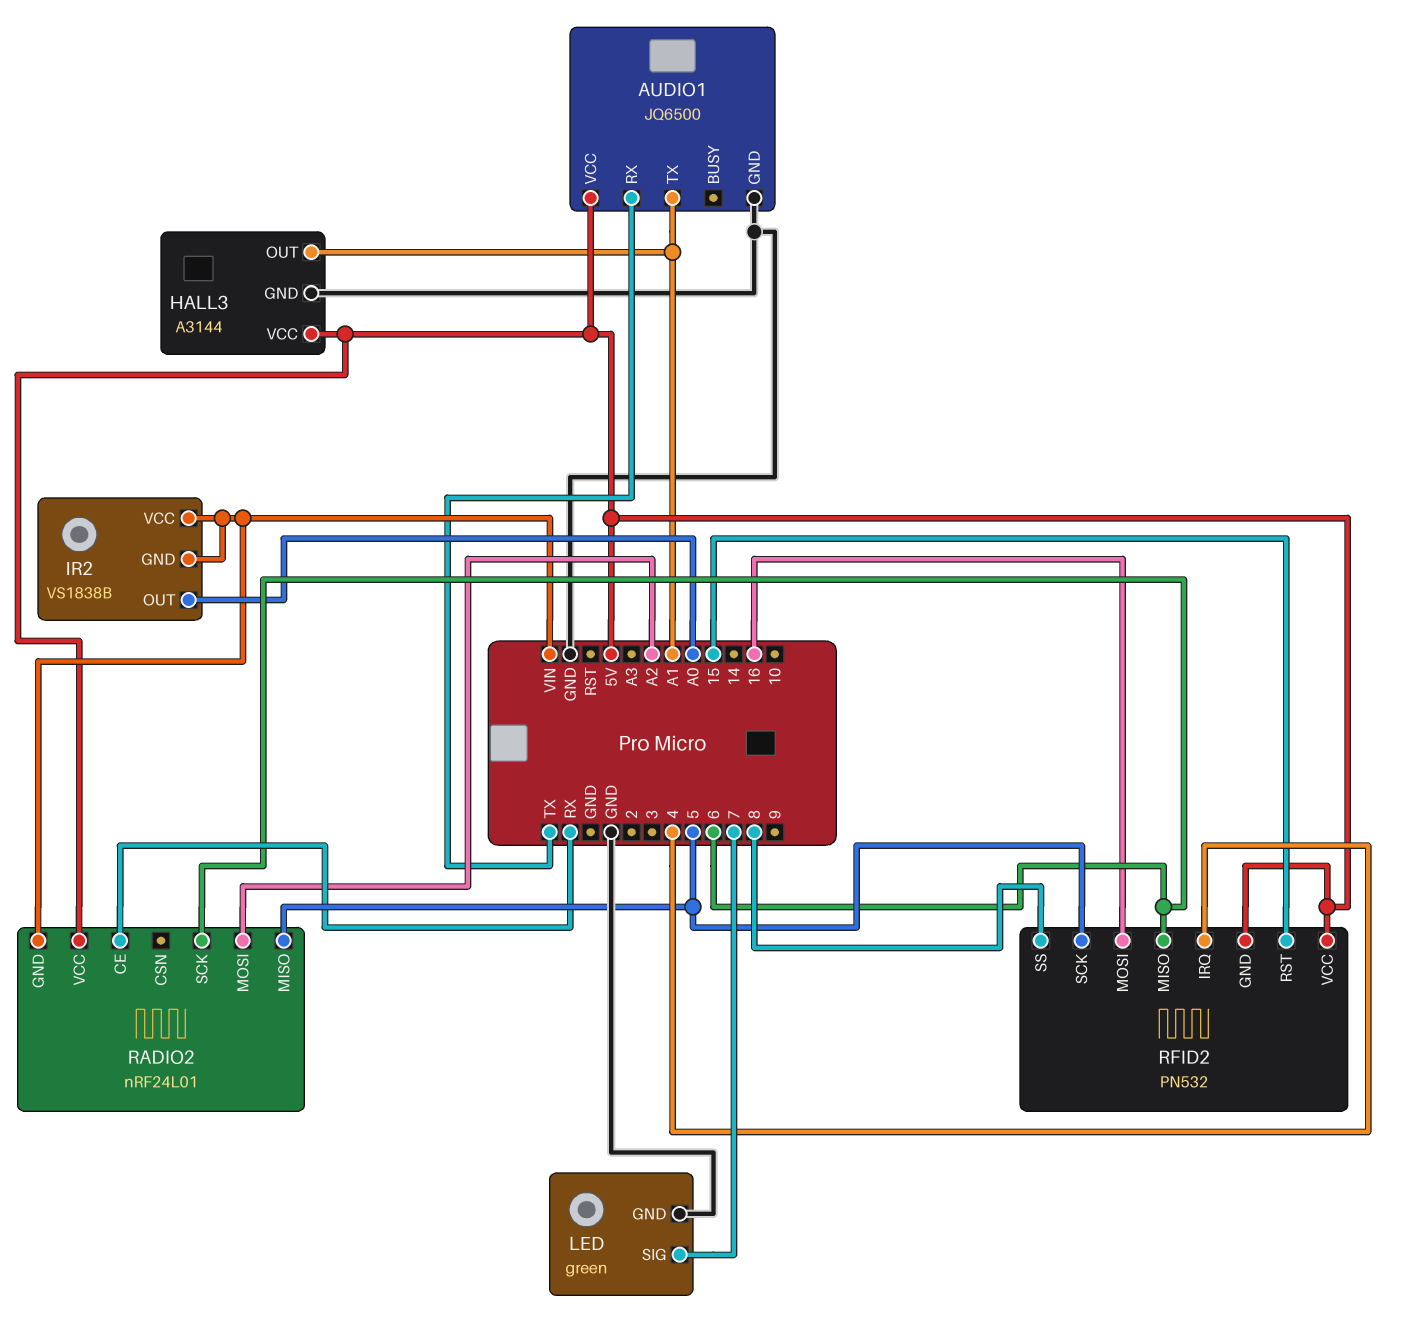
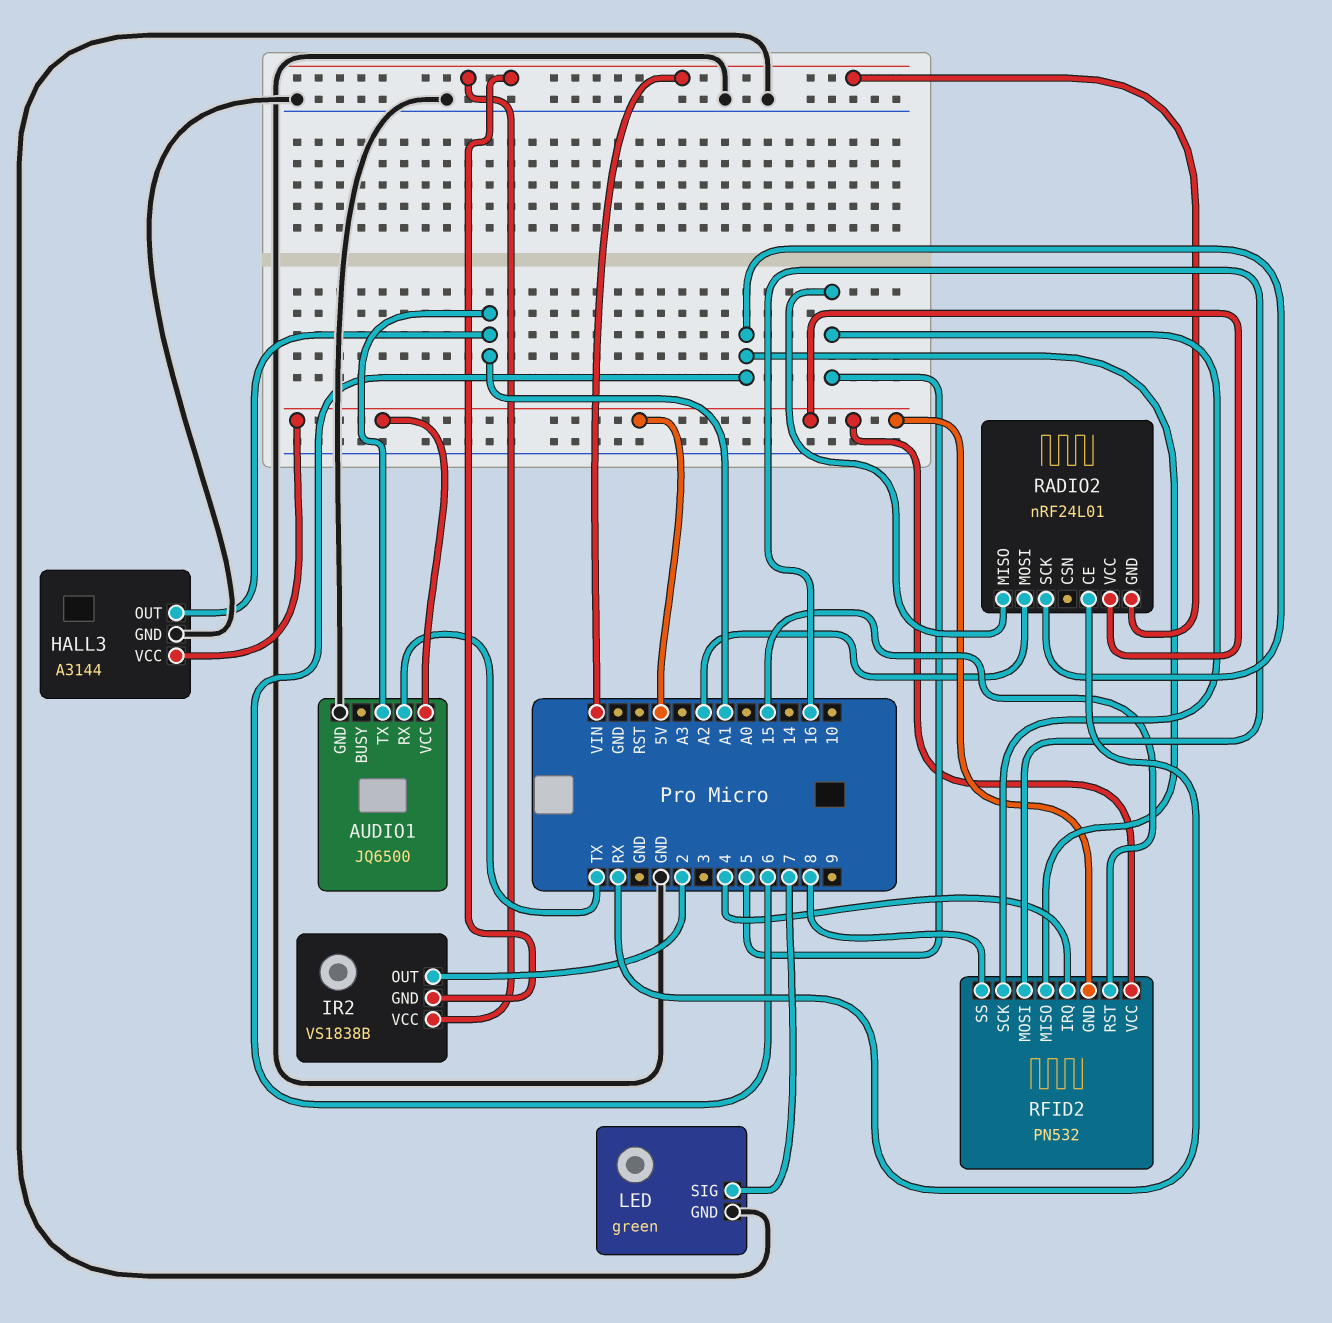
IR2 pin OUT: A0 -> 2

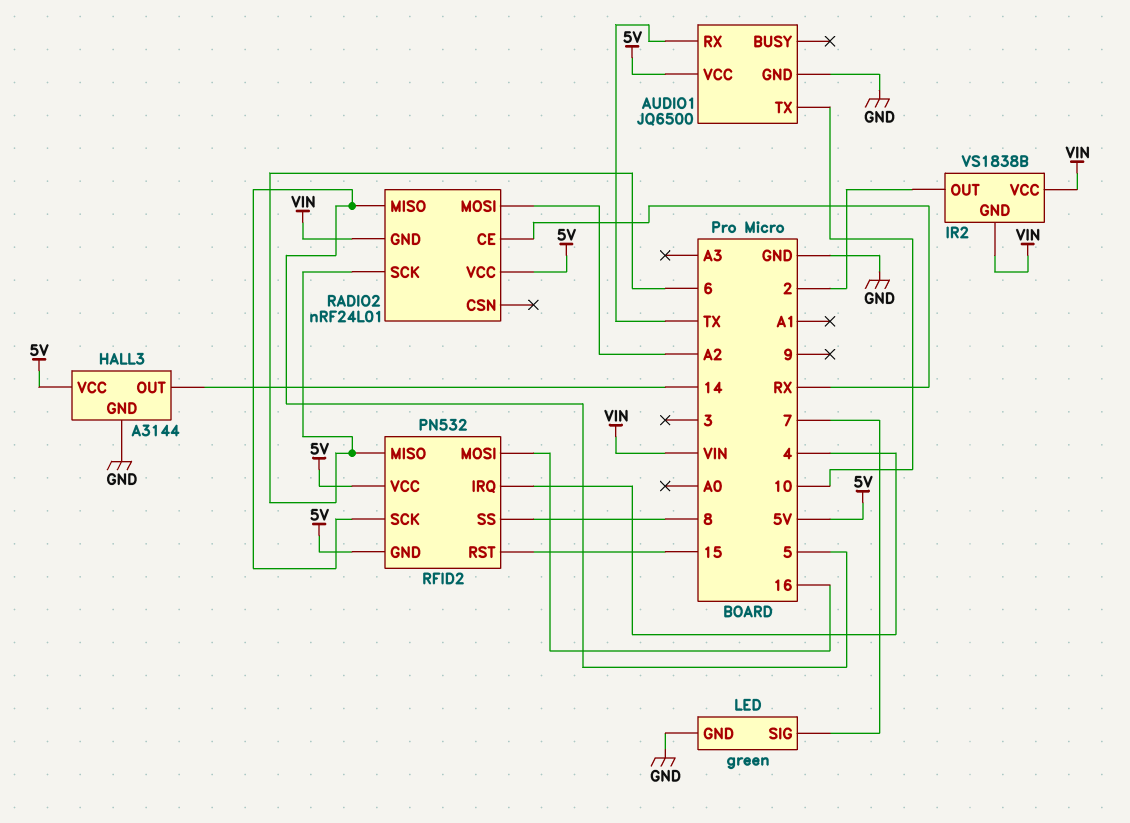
AUDIO1 pin TX: A1 -> 10
HALL3 pin OUT: A1 -> 14

